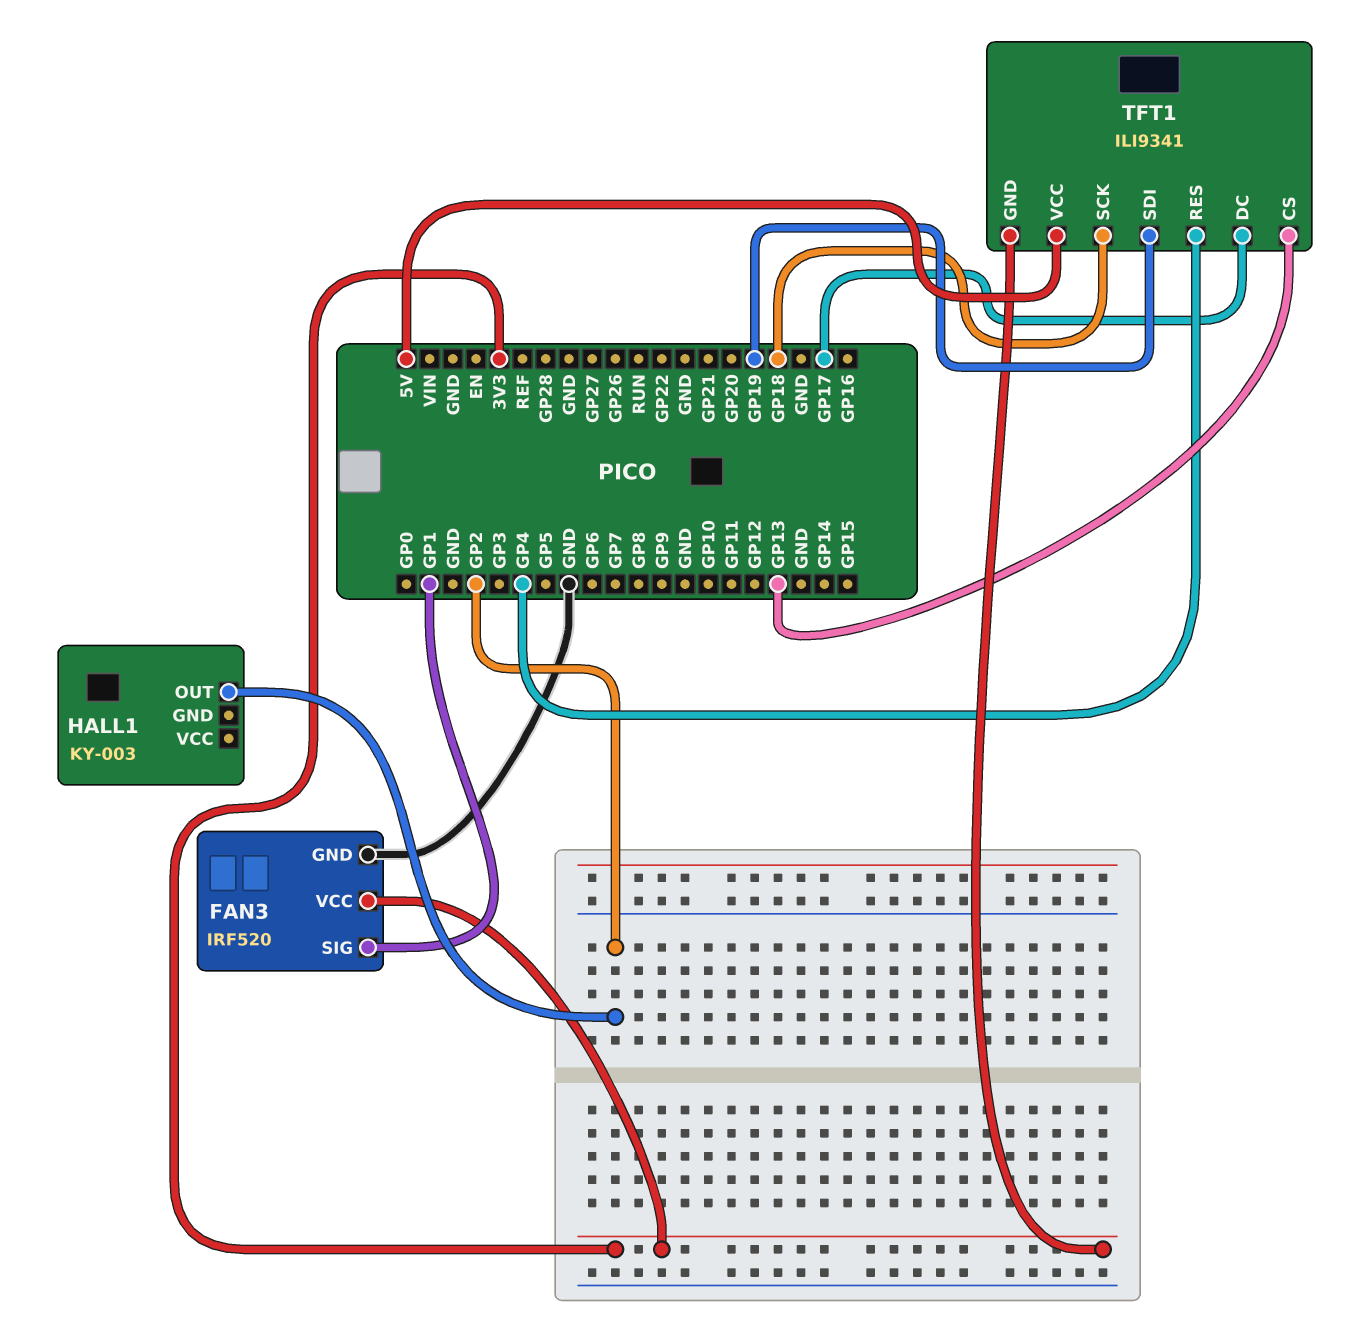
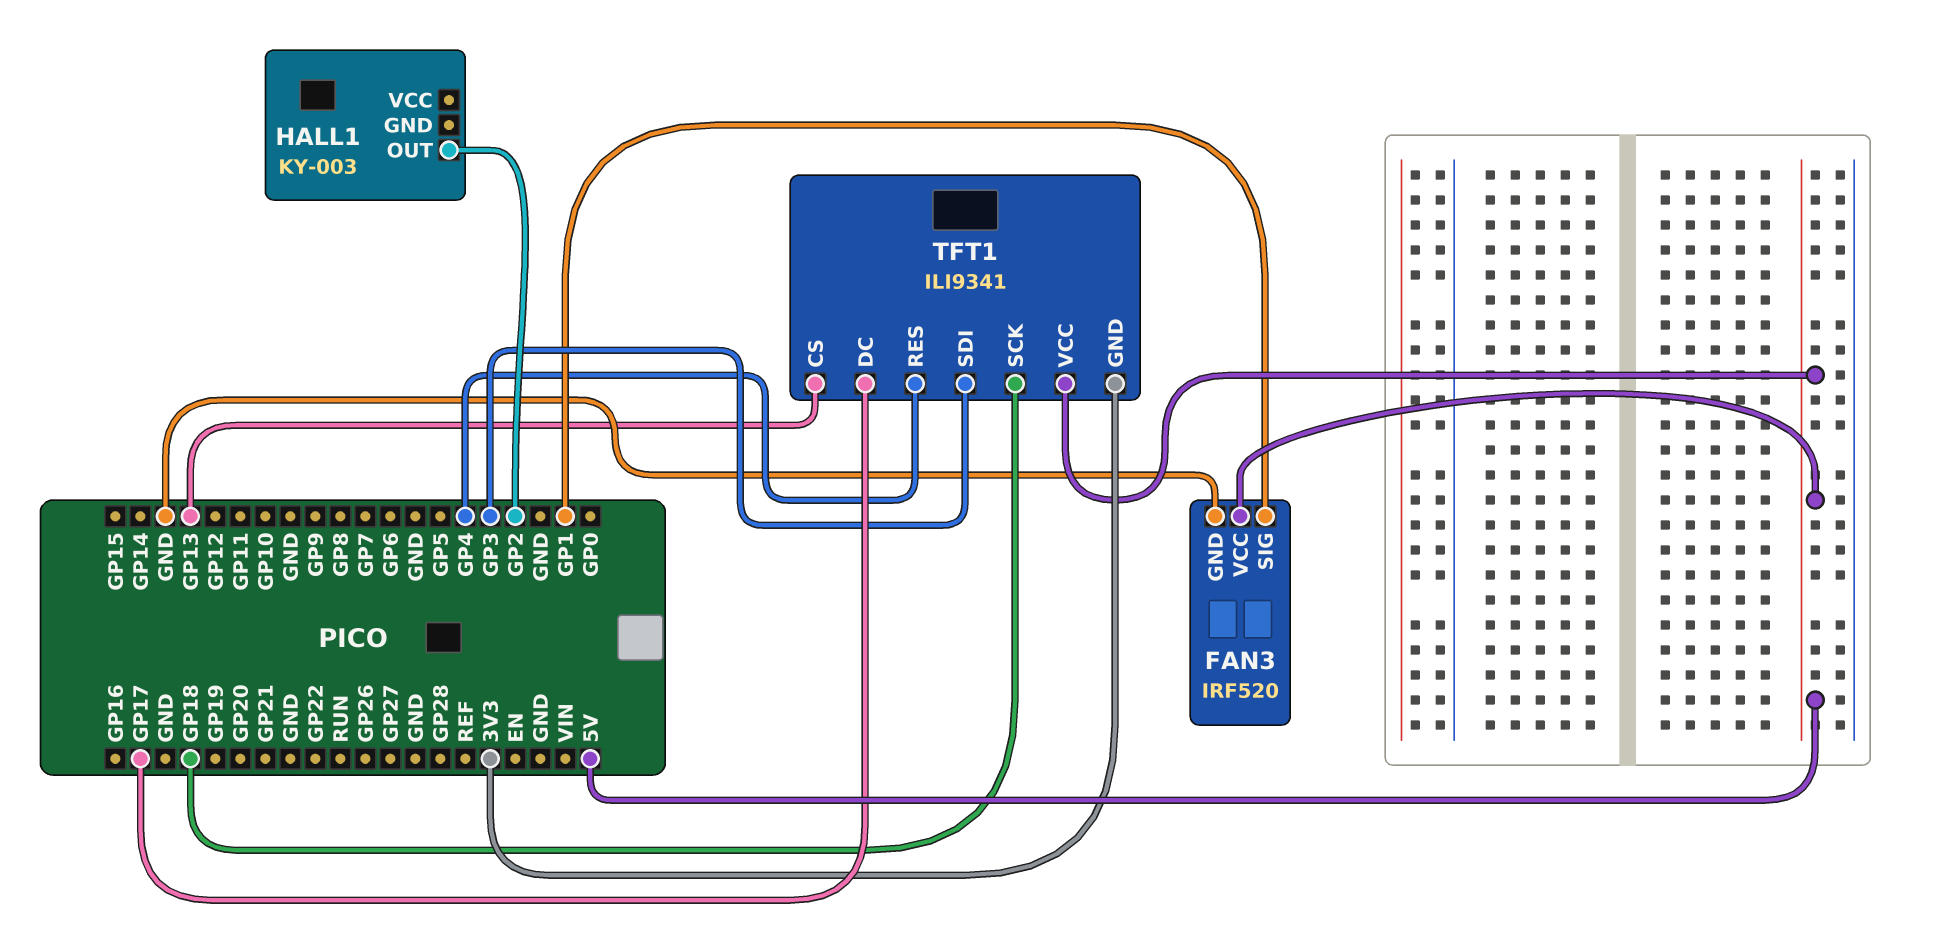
FAN3 pin VCC: 3V3 -> 5V
TFT1 pin SDI: GP19 -> GP3

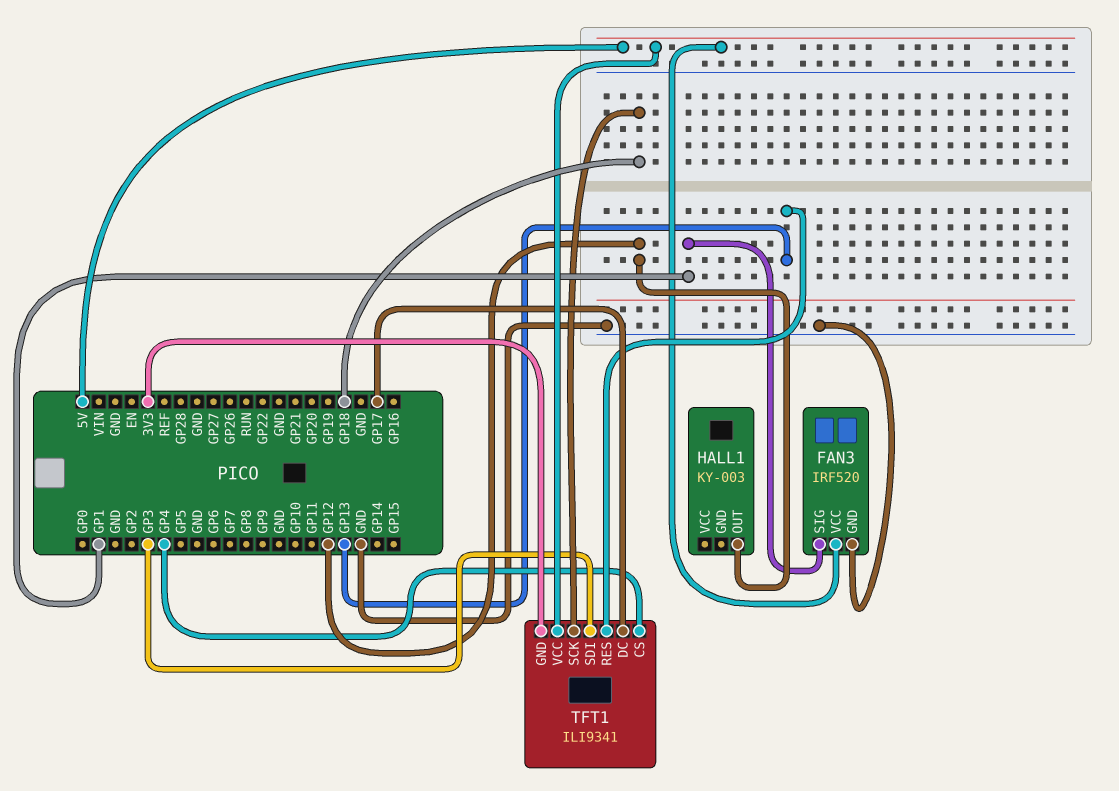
HALL1 pin OUT: GP2 -> GP12
TFT1 pin CS: GP13 -> GP4
TFT1 pin RES: GP4 -> GP13

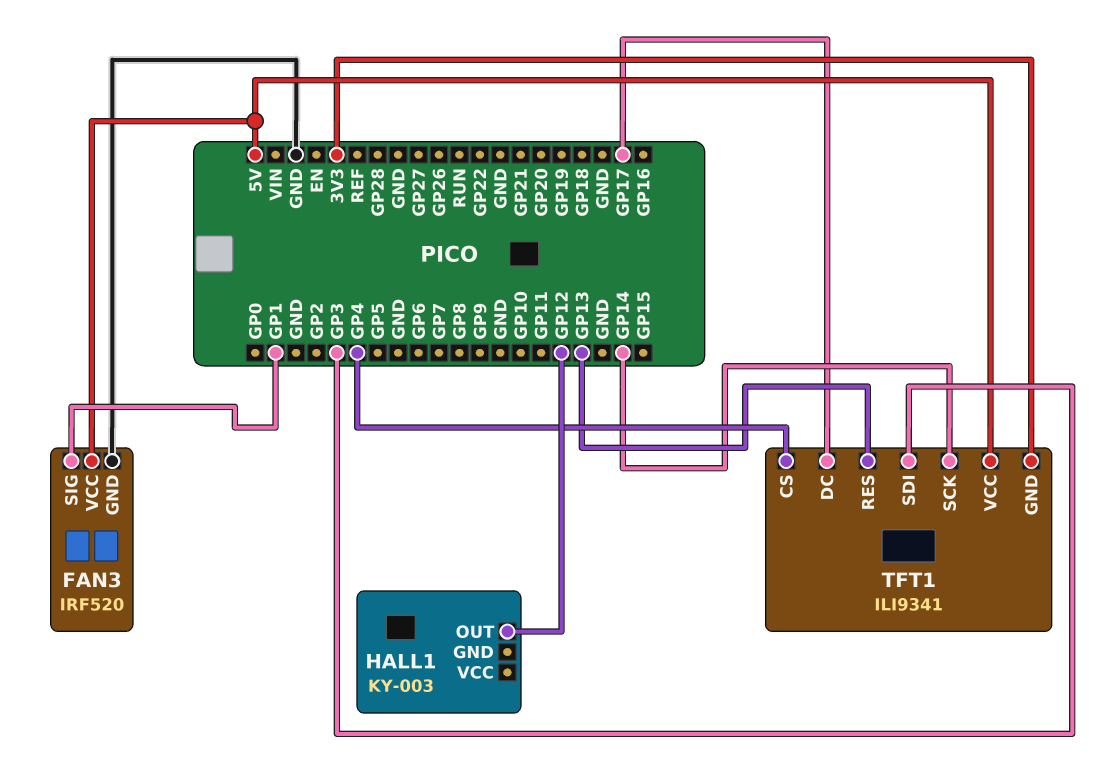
TFT1 pin SCK: GP18 -> GP14

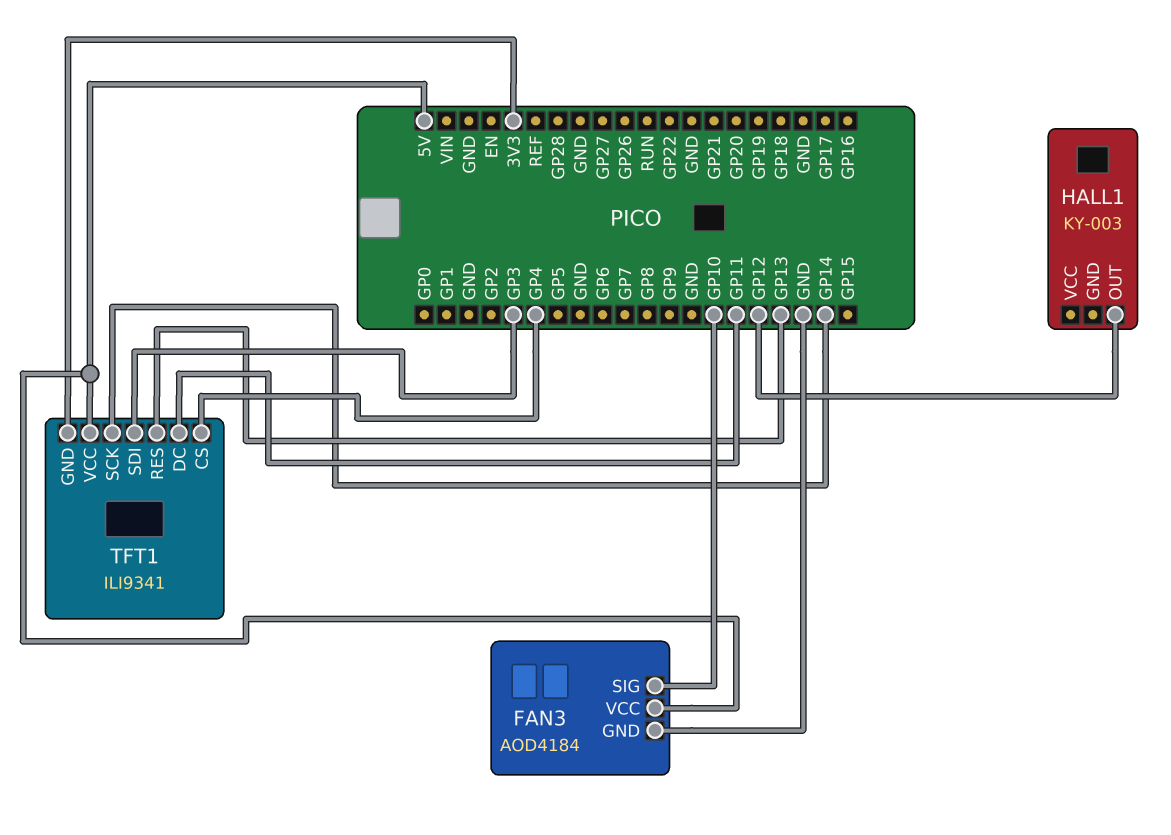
FAN3: IRF520 -> AOD4184
FAN3 pin SIG: GP1 -> GP10
TFT1 pin DC: GP17 -> GP11

